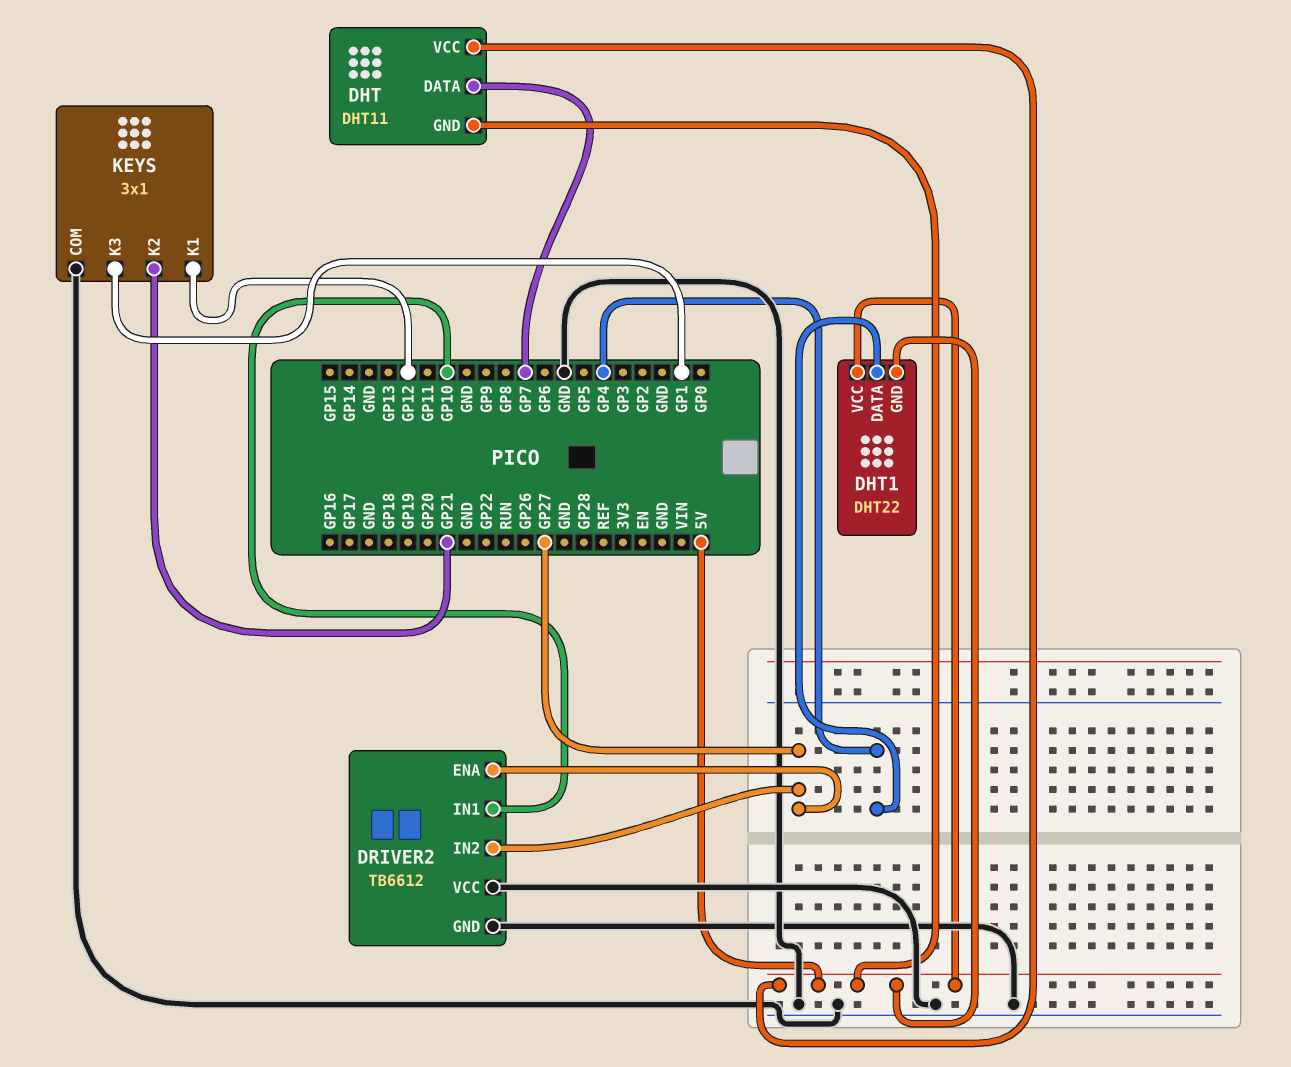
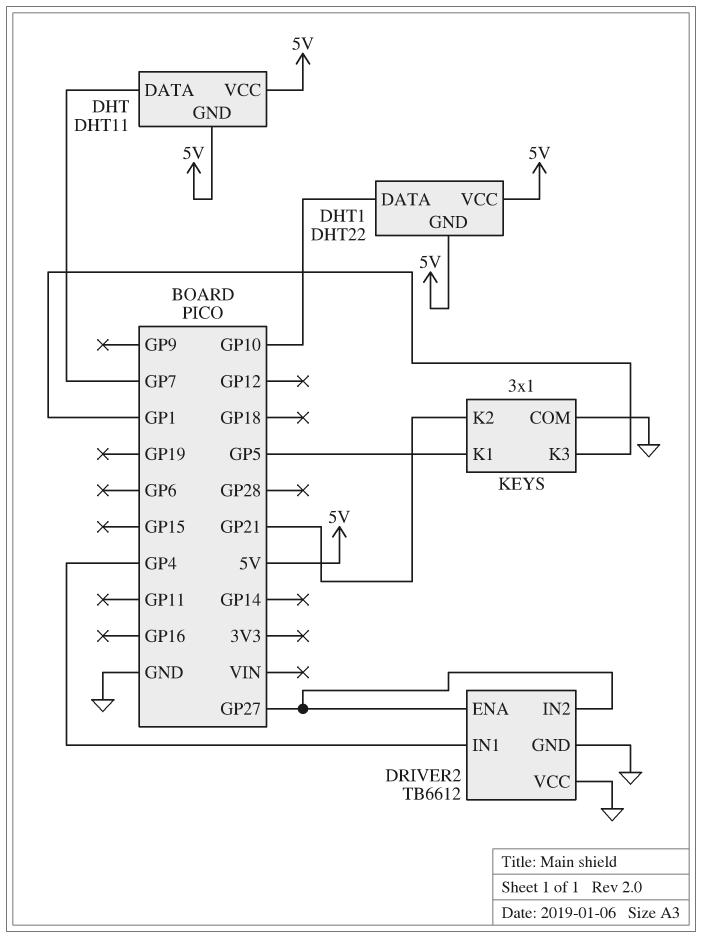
DHT1 pin DATA: GP4 -> GP10
DRIVER2 pin IN1: GP10 -> GP4
KEYS pin K1: GP12 -> GP5

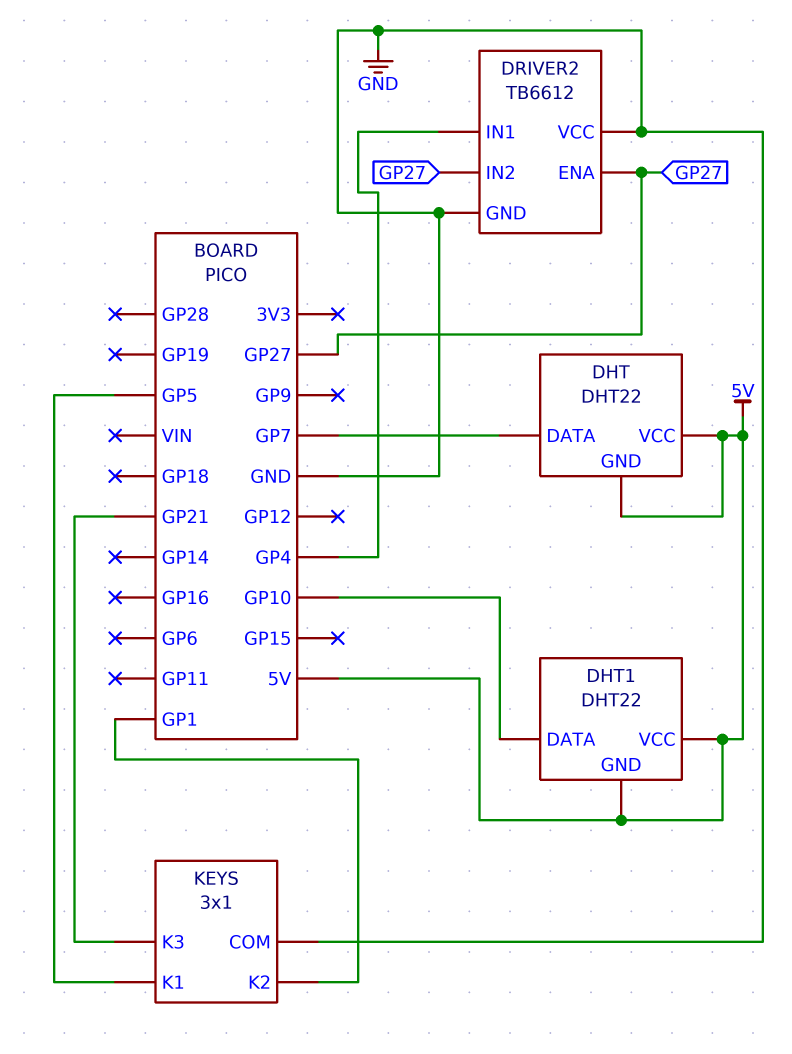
DHT: DHT11 -> DHT22
KEYS pin K2: GP21 -> GP1
KEYS pin K3: GP1 -> GP21

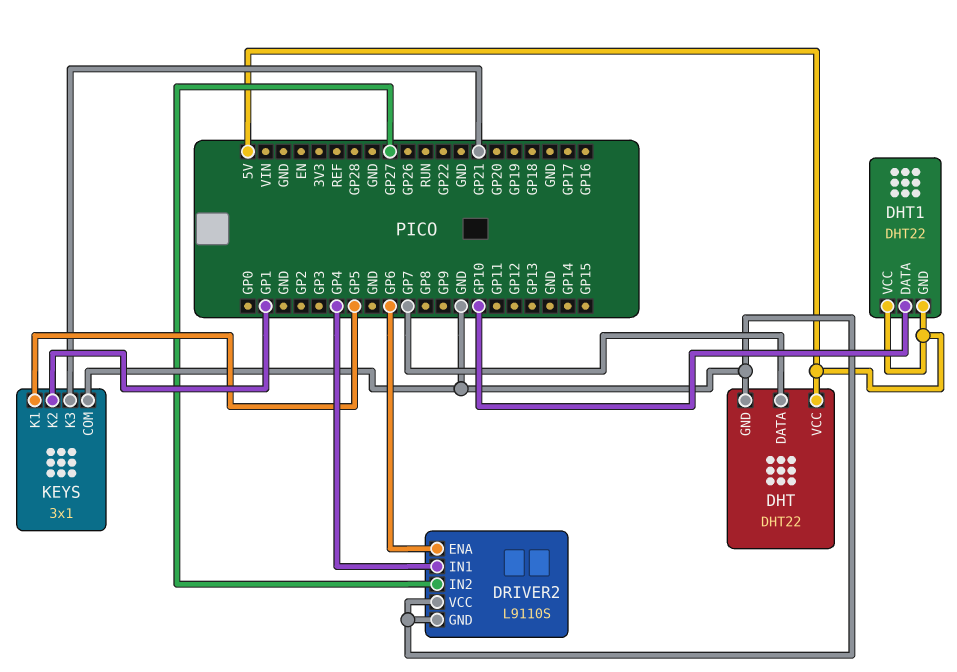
DHT pin GND: 5V -> GND
DRIVER2: TB6612 -> L9110S
DRIVER2 pin ENA: GP27 -> GP6

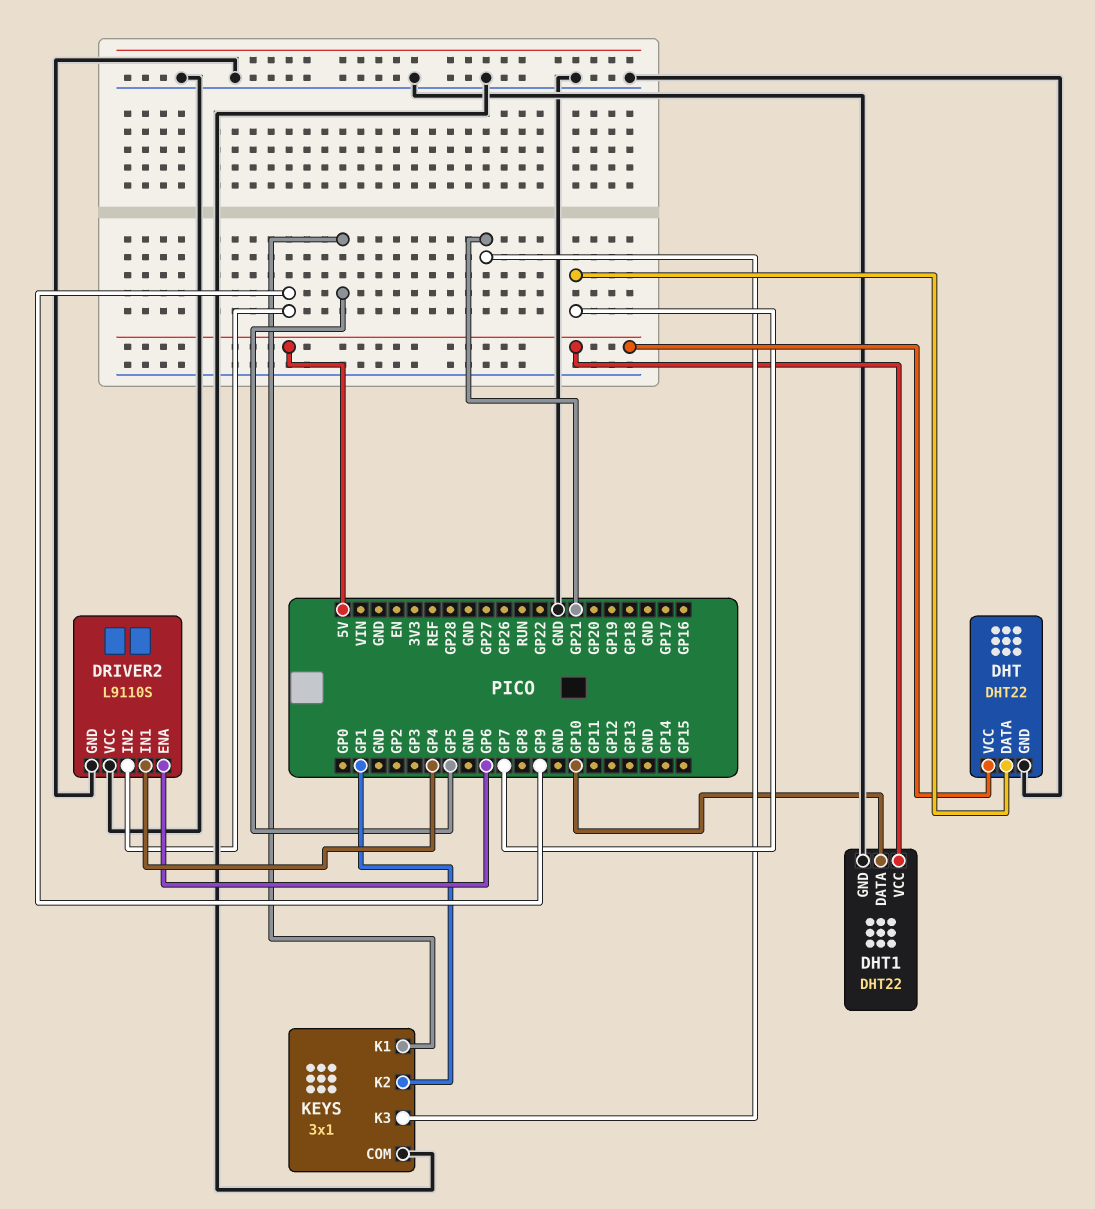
DHT1 pin GND: 5V -> GND
DRIVER2 pin IN2: GP27 -> GP9

